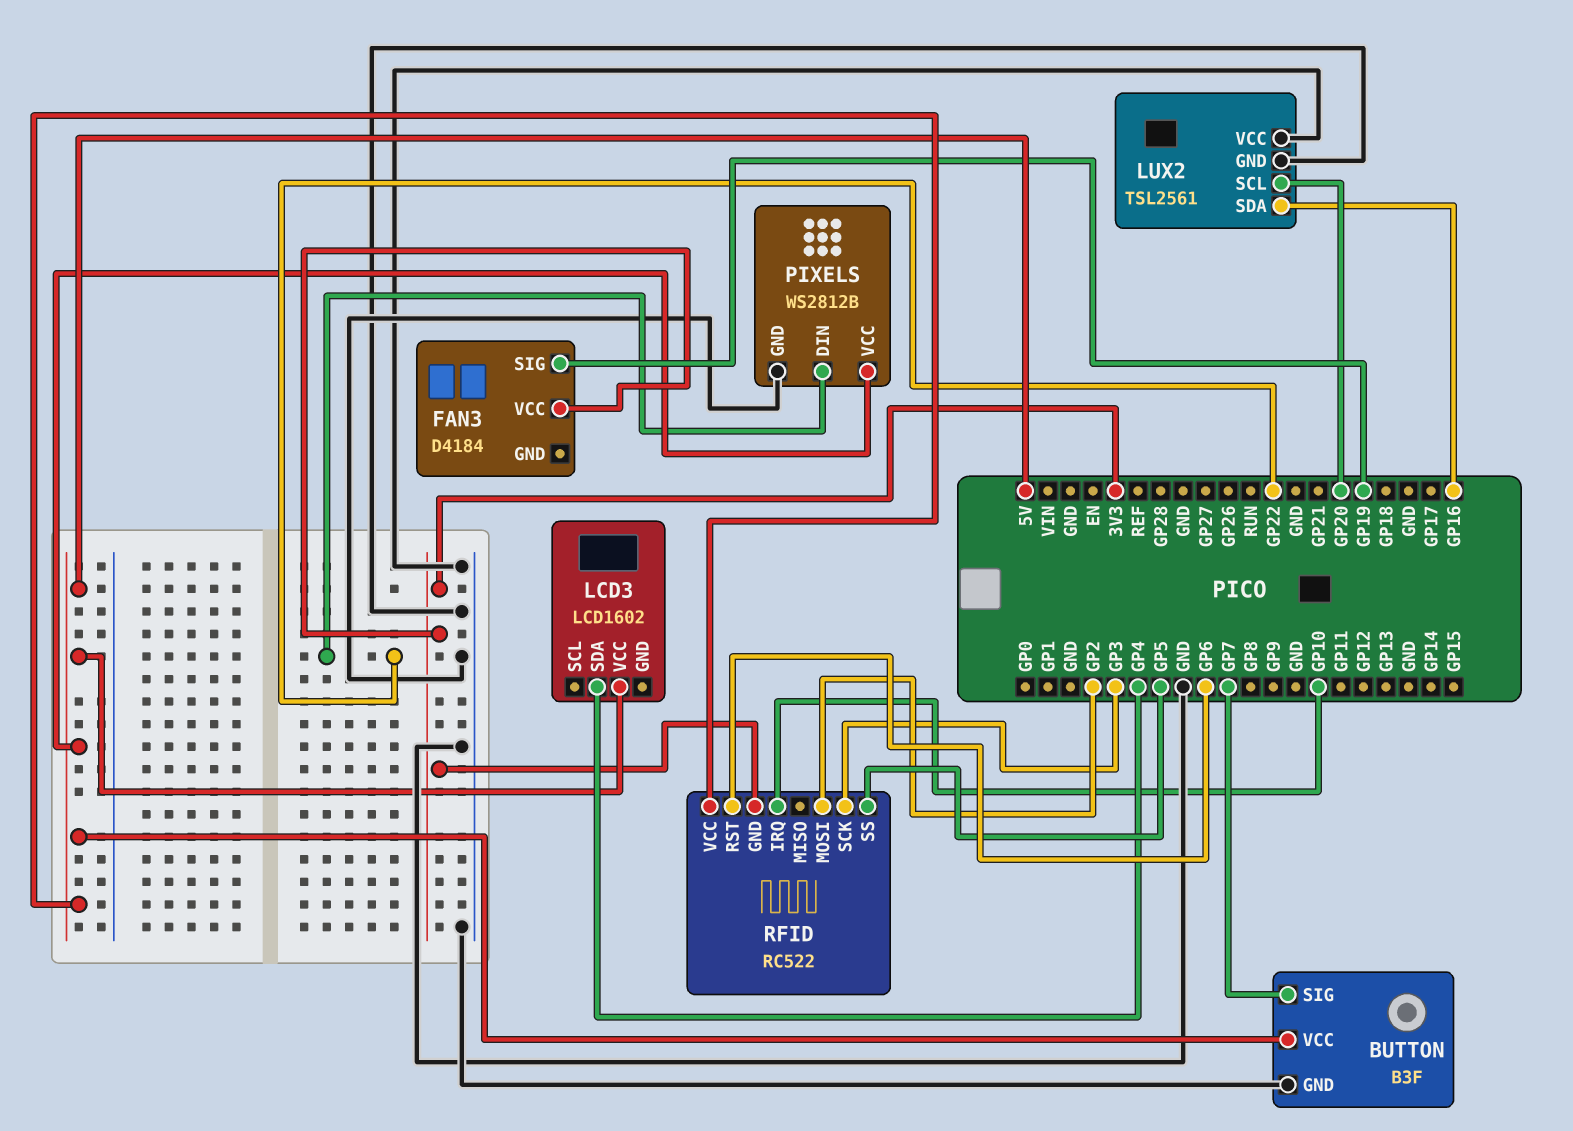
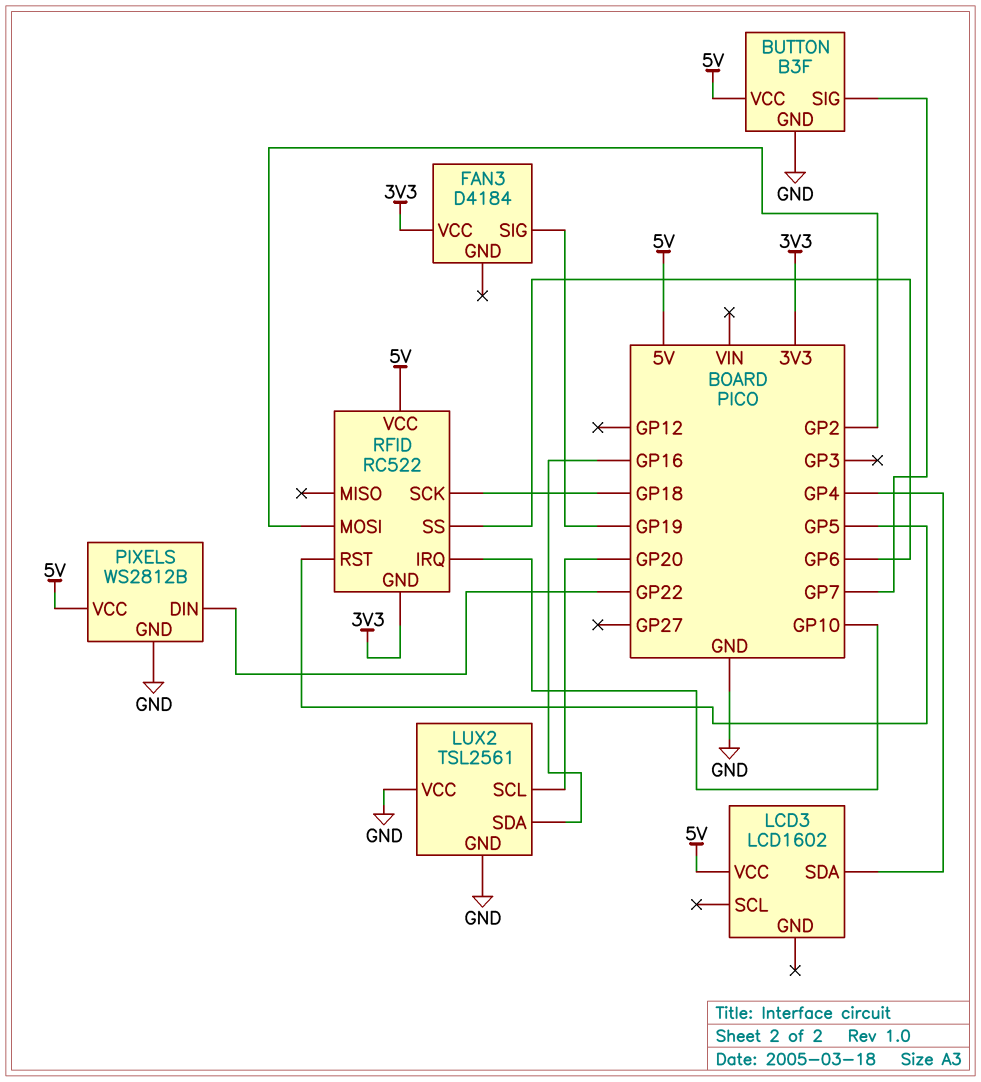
RFID pin RST: GP6 -> GP5
RFID pin SCK: GP3 -> GP18
RFID pin SS: GP5 -> GP6

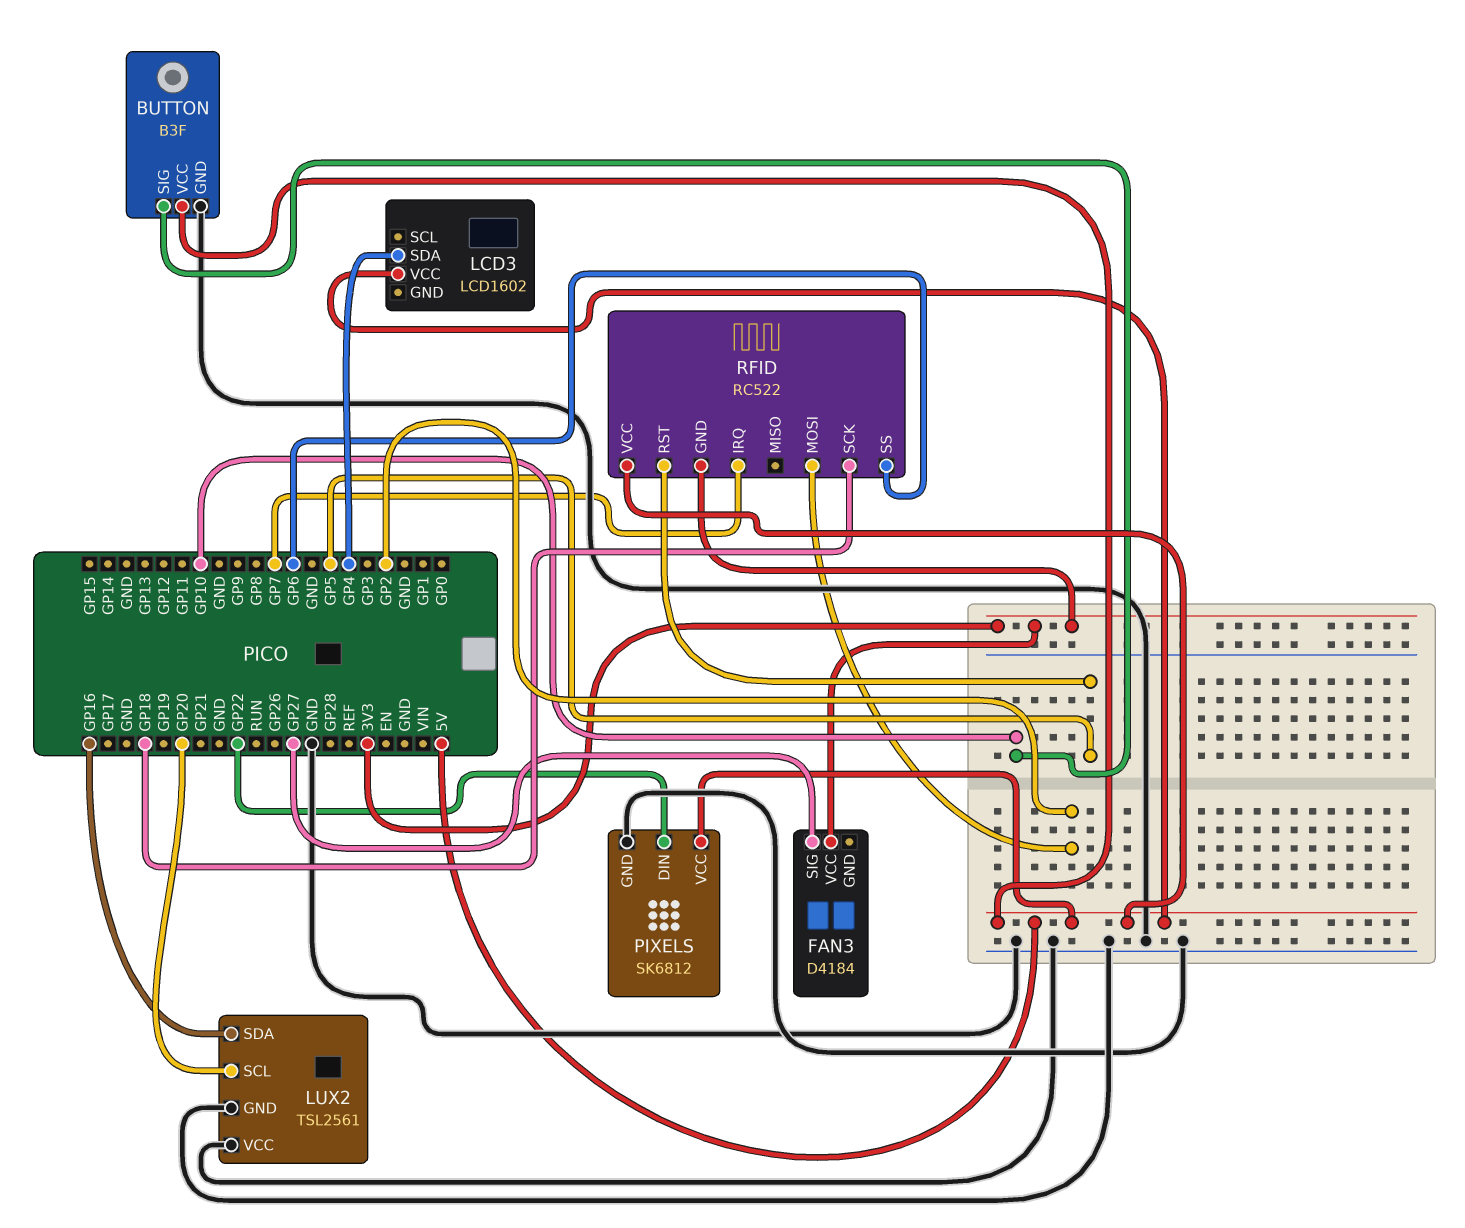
BUTTON pin SIG: GP7 -> GP10
FAN3 pin SIG: GP19 -> GP27
PIXELS: WS2812B -> SK6812
RFID pin IRQ: GP10 -> GP7

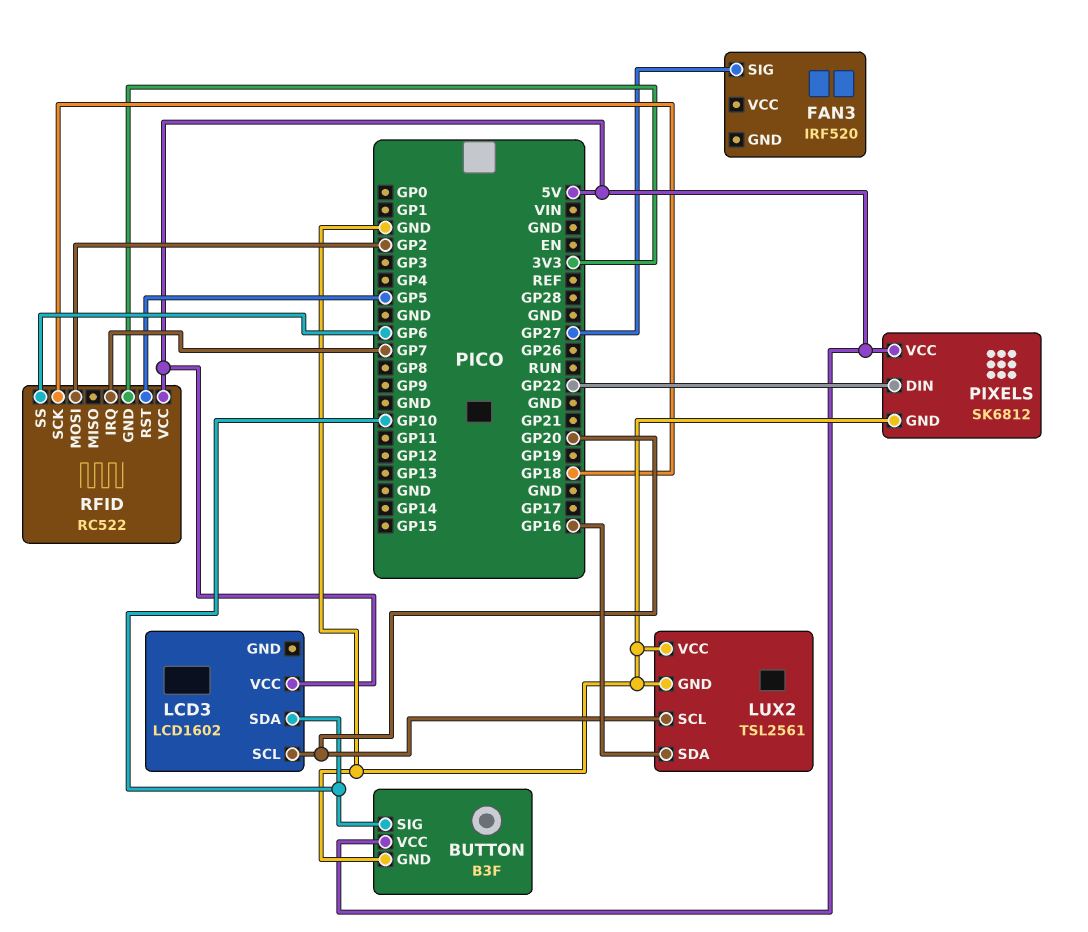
FAN3: D4184 -> IRF520
FAN3 pin VCC: 3V3 -> none
LCD3 pin SCL: none -> GP20
LCD3 pin SDA: GP4 -> GP10

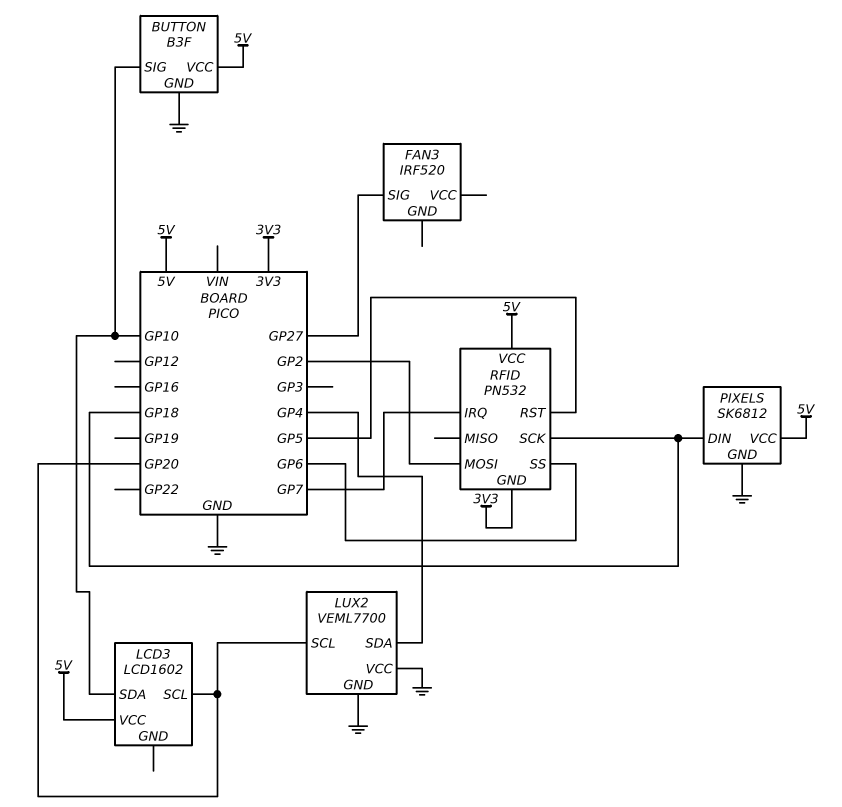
LUX2: TSL2561 -> VEML7700
LUX2 pin SDA: GP16 -> GP4
PIXELS pin DIN: GP22 -> GP18
RFID: RC522 -> PN532

